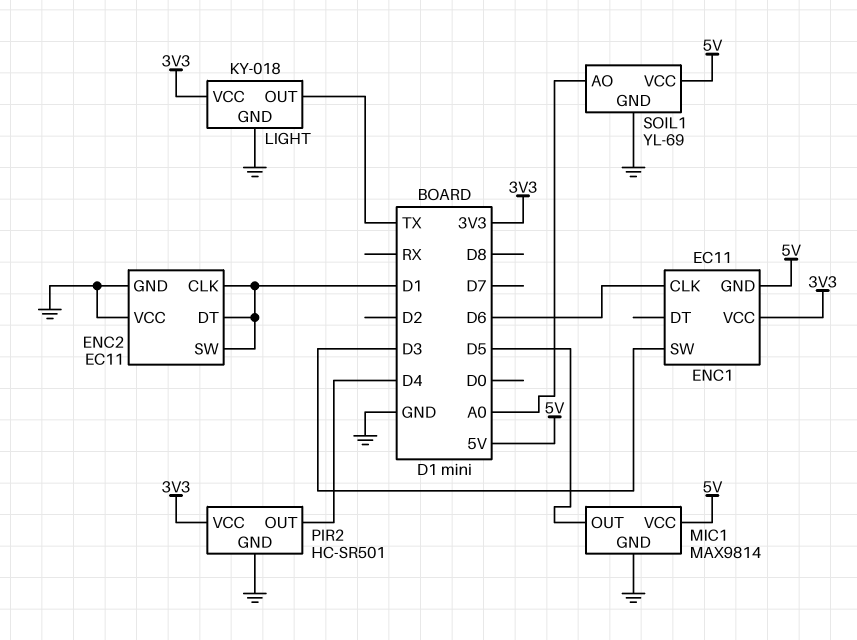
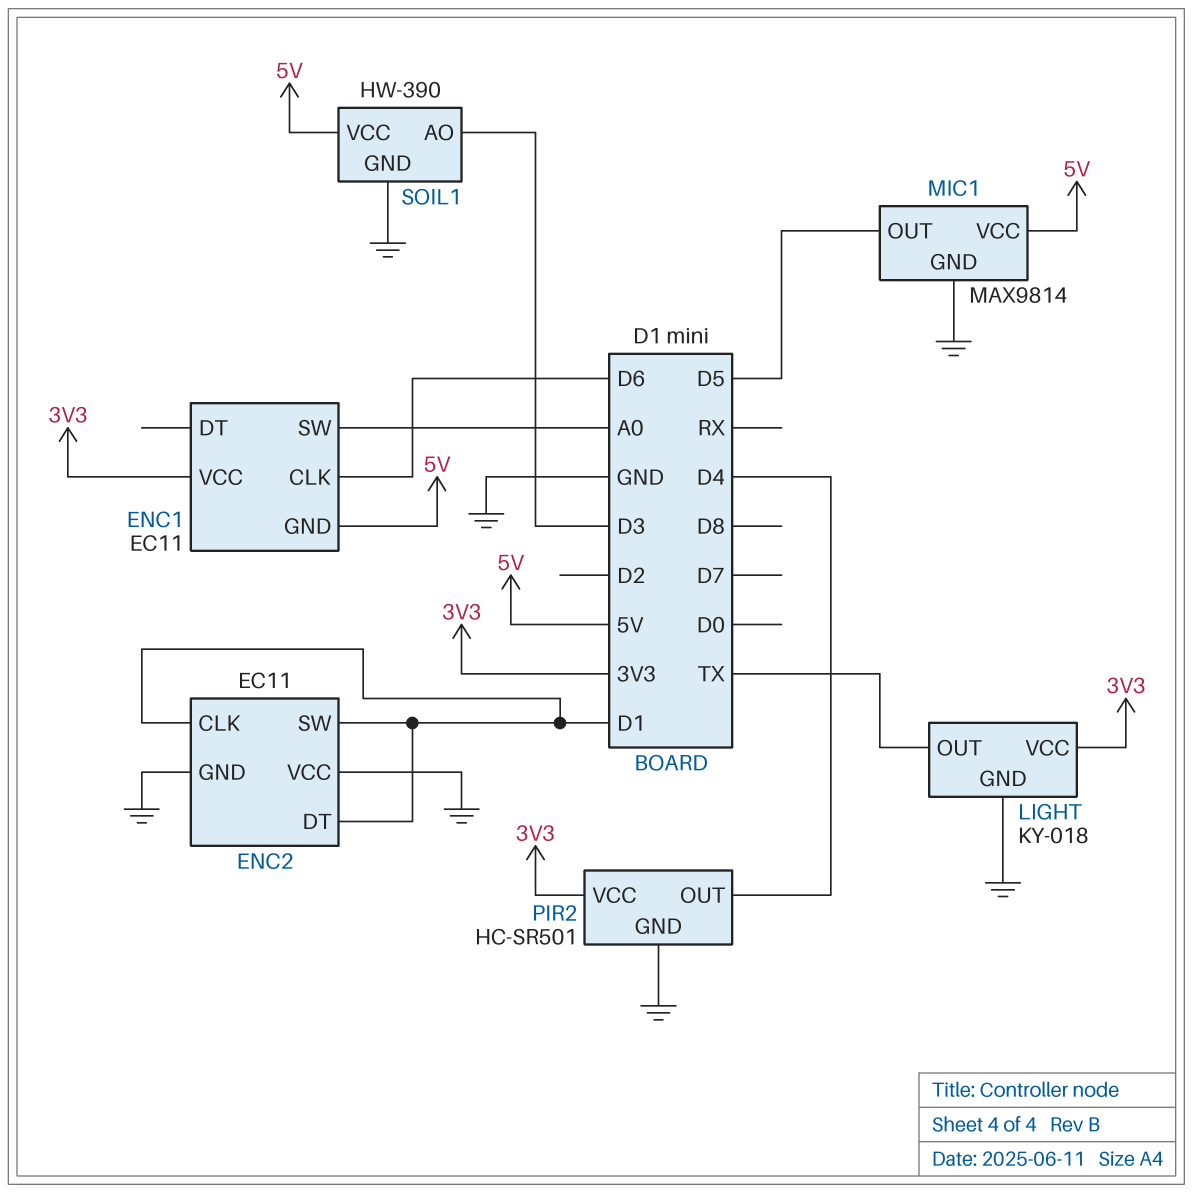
ENC1 pin SW: D3 -> A0
SOIL1: YL-69 -> HW-390
SOIL1 pin AO: A0 -> D3

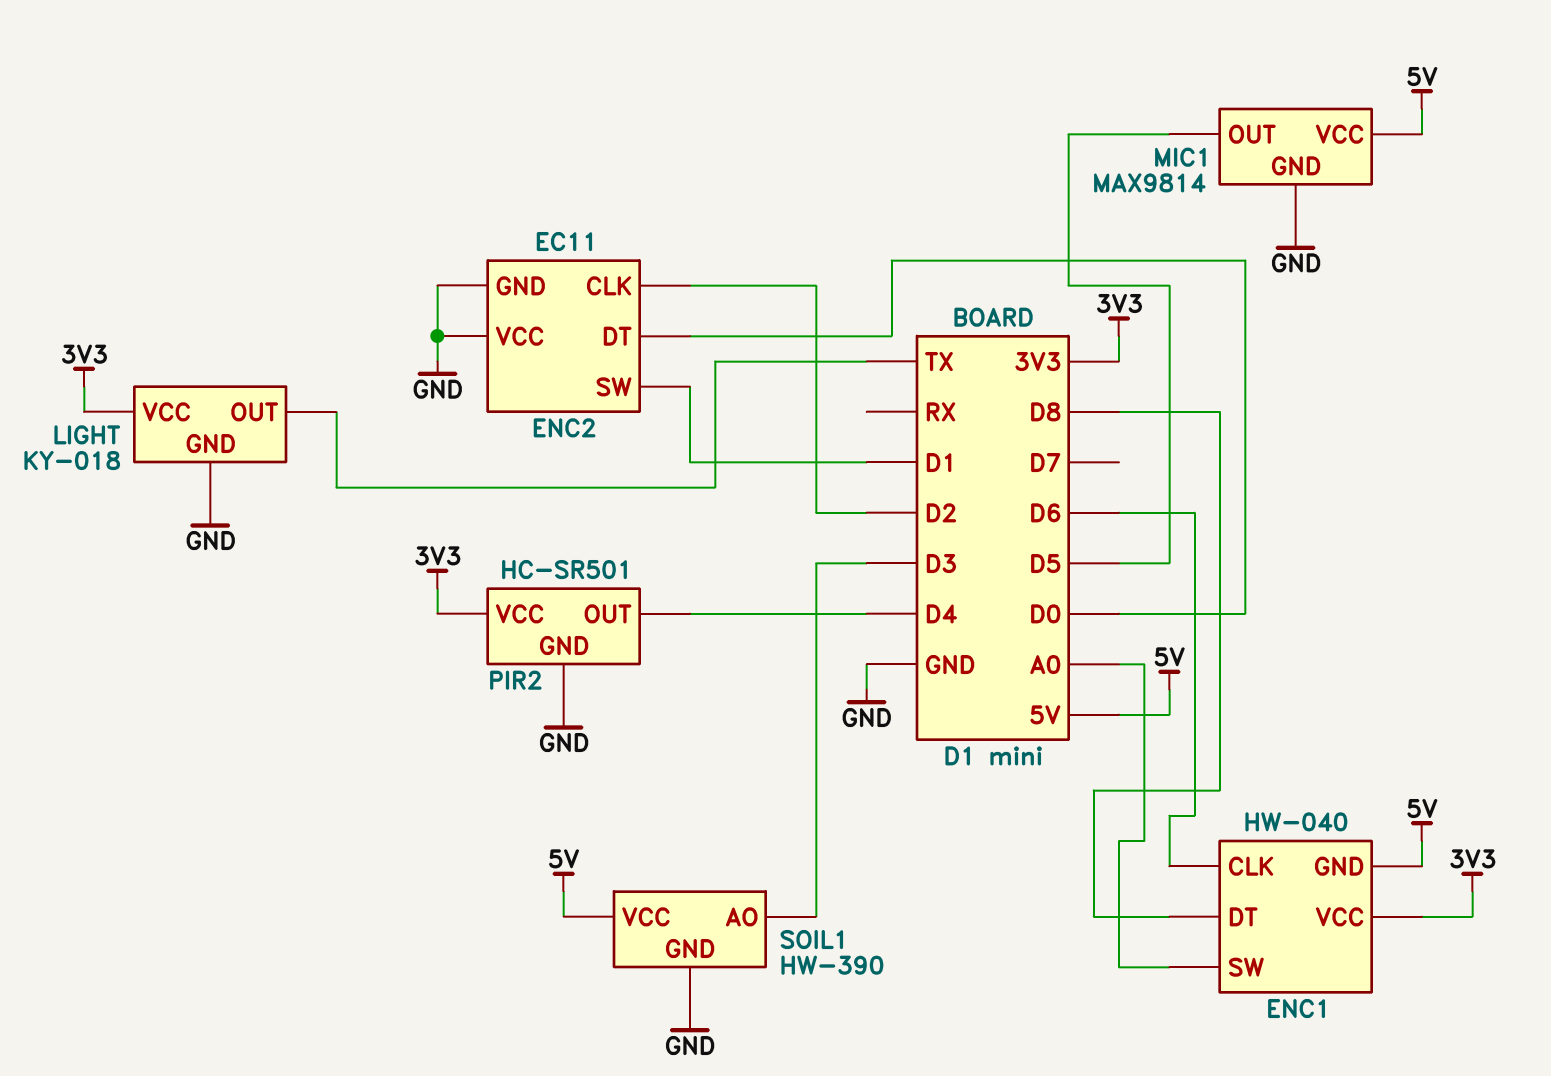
ENC1: EC11 -> HW-040
ENC1 pin DT: none -> D8
ENC2 pin CLK: D1 -> D2
ENC2 pin DT: D1 -> D0

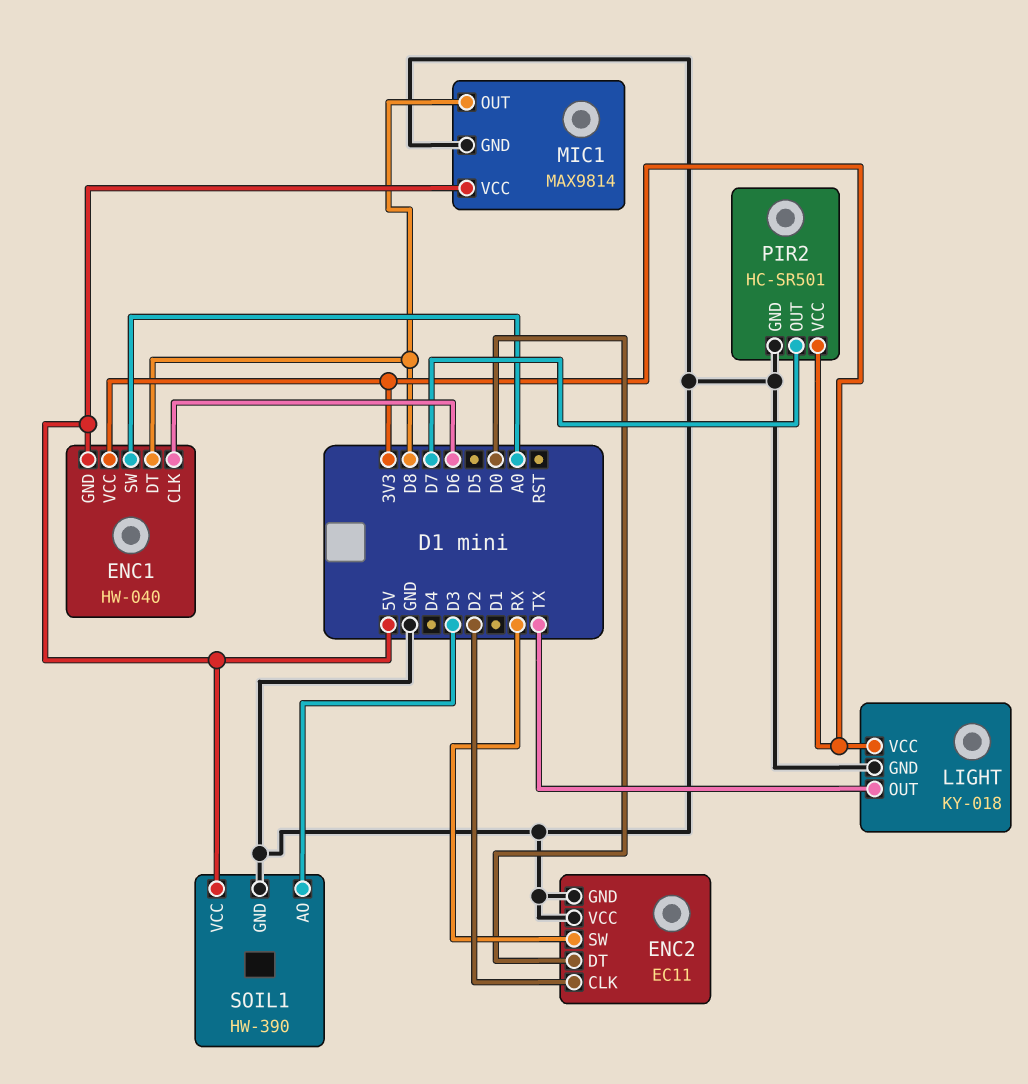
ENC2 pin SW: D1 -> RX
MIC1 pin OUT: D5 -> D8
PIR2 pin OUT: D4 -> D7

